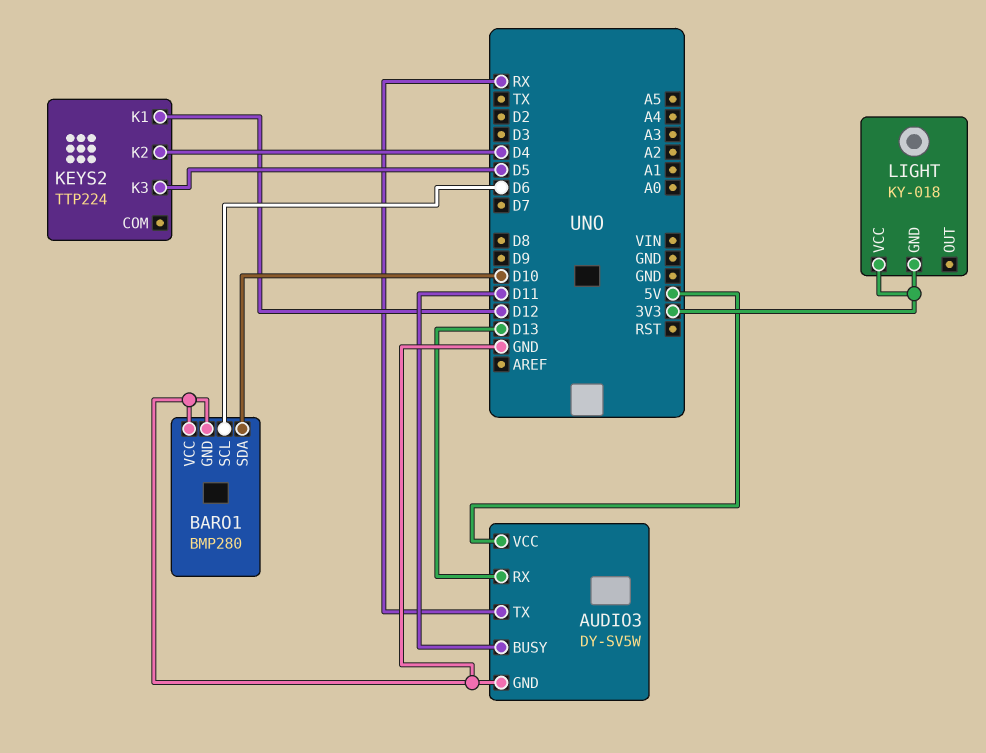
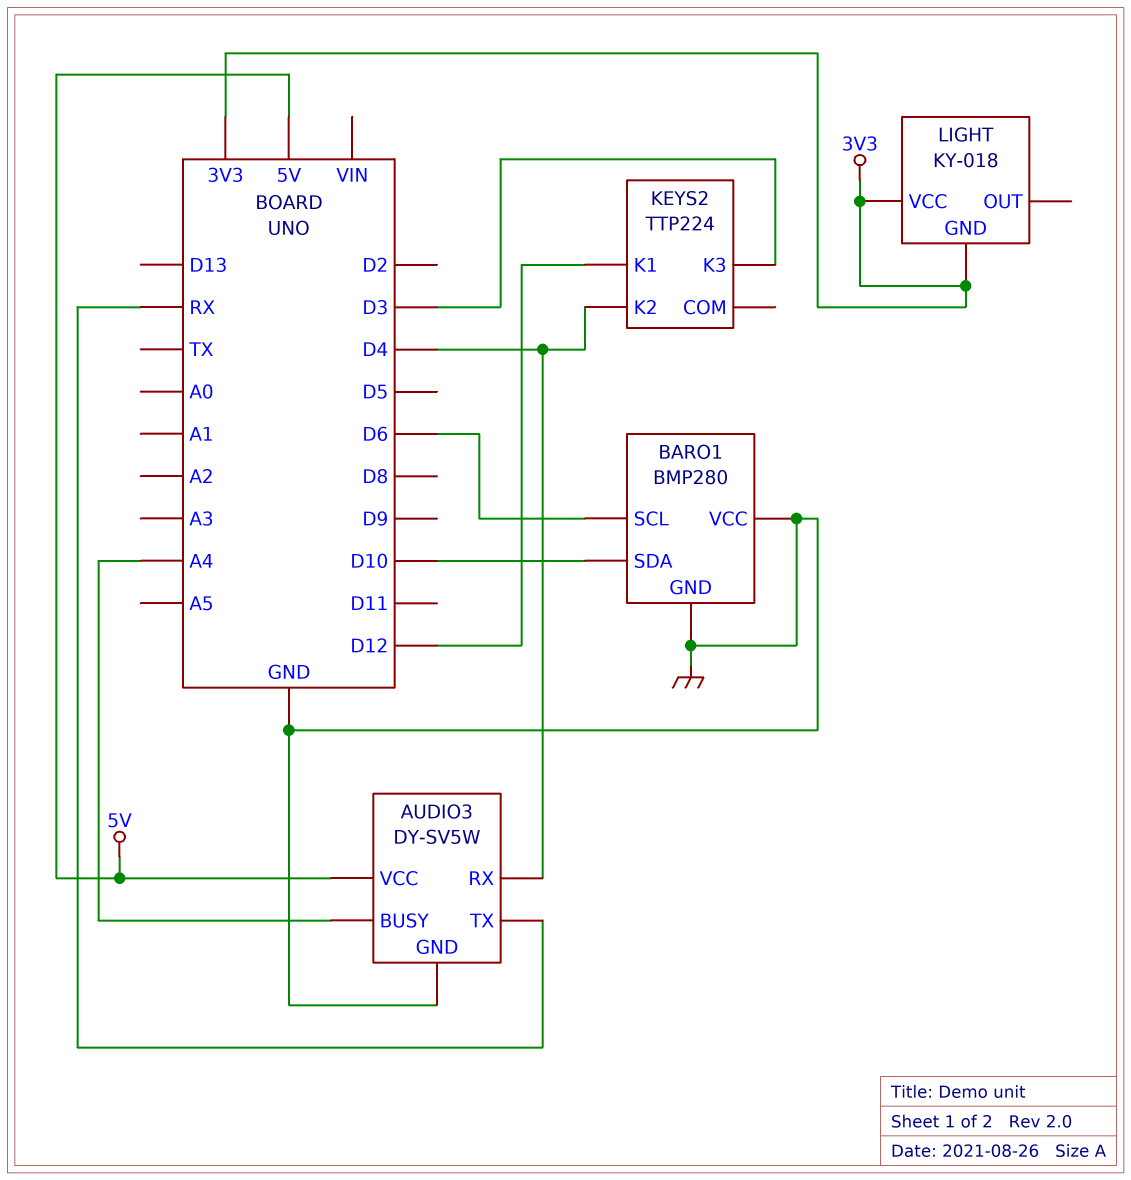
AUDIO3 pin BUSY: D11 -> A4
AUDIO3 pin RX: D13 -> D4
KEYS2 pin K3: D5 -> D3

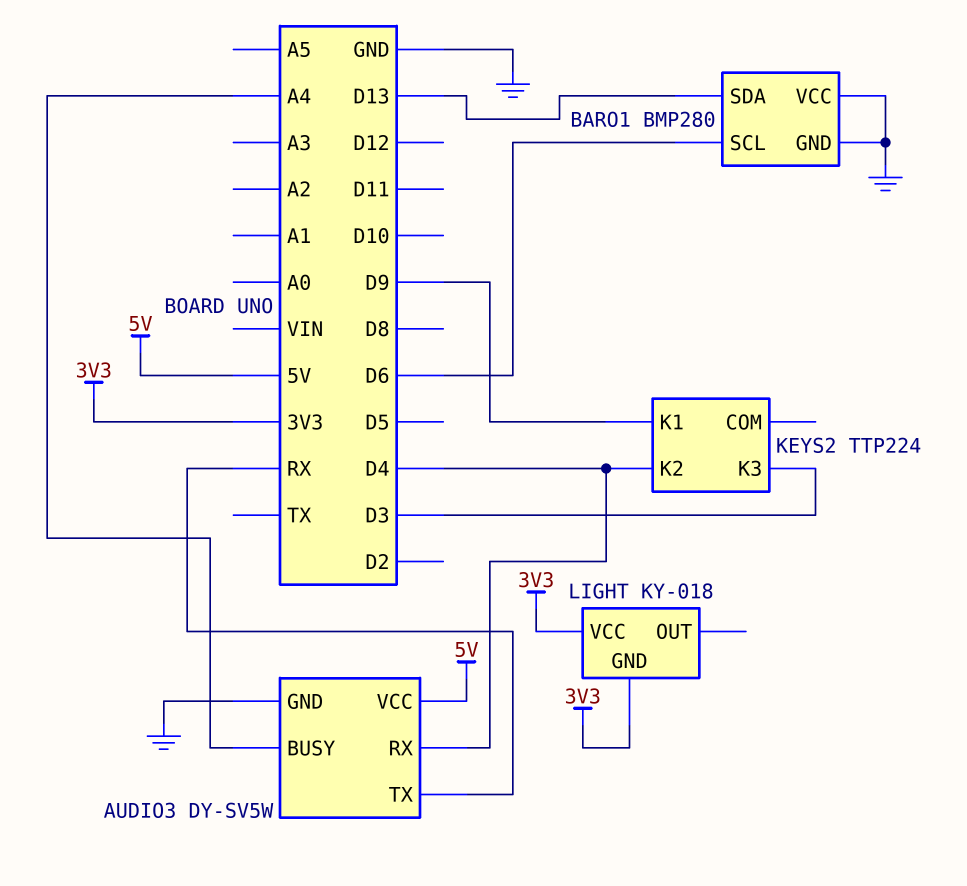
BARO1 pin SDA: D10 -> D13
KEYS2 pin K1: D12 -> D9

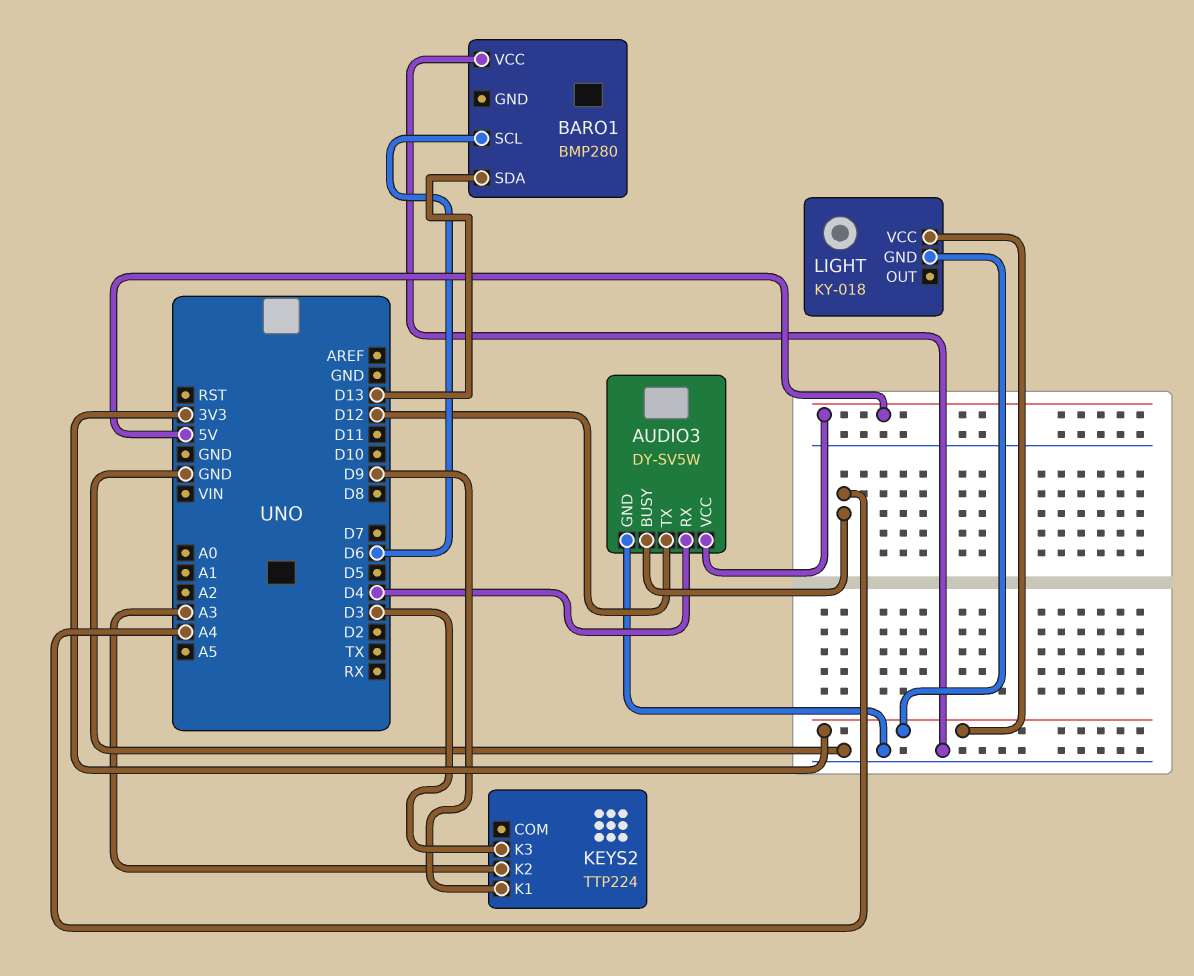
AUDIO3 pin TX: RX -> D12
BARO1 pin GND: GND -> none
KEYS2 pin K2: D4 -> A3

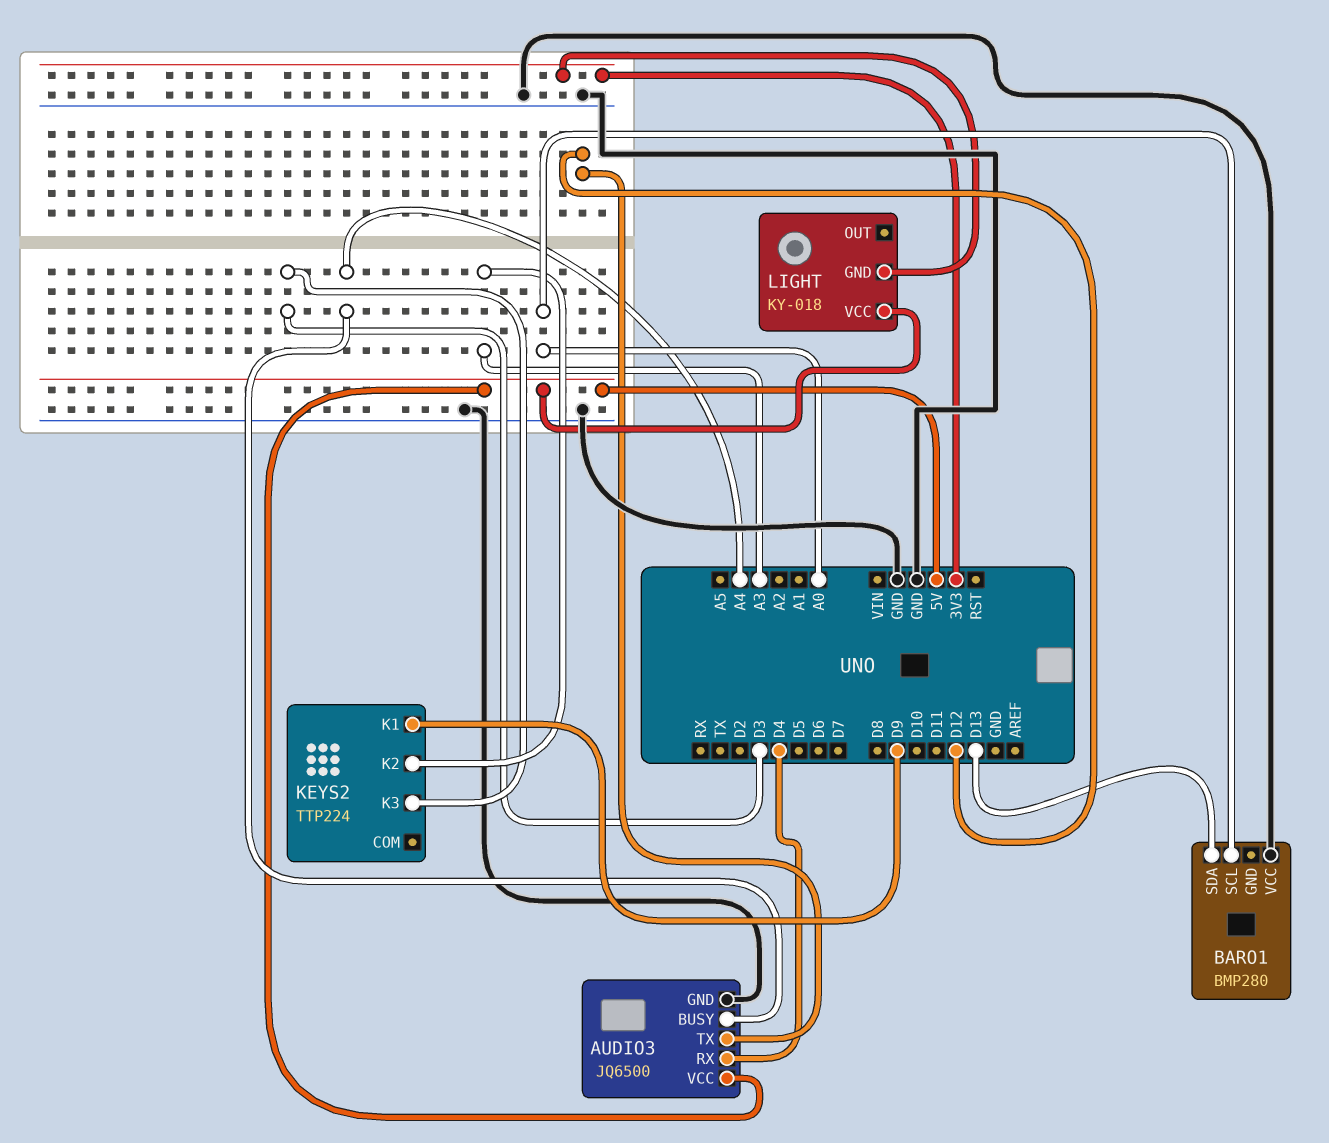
AUDIO3: DY-SV5W -> JQ6500
BARO1 pin SCL: D6 -> A0
LIGHT pin VCC: 3V3 -> 5V

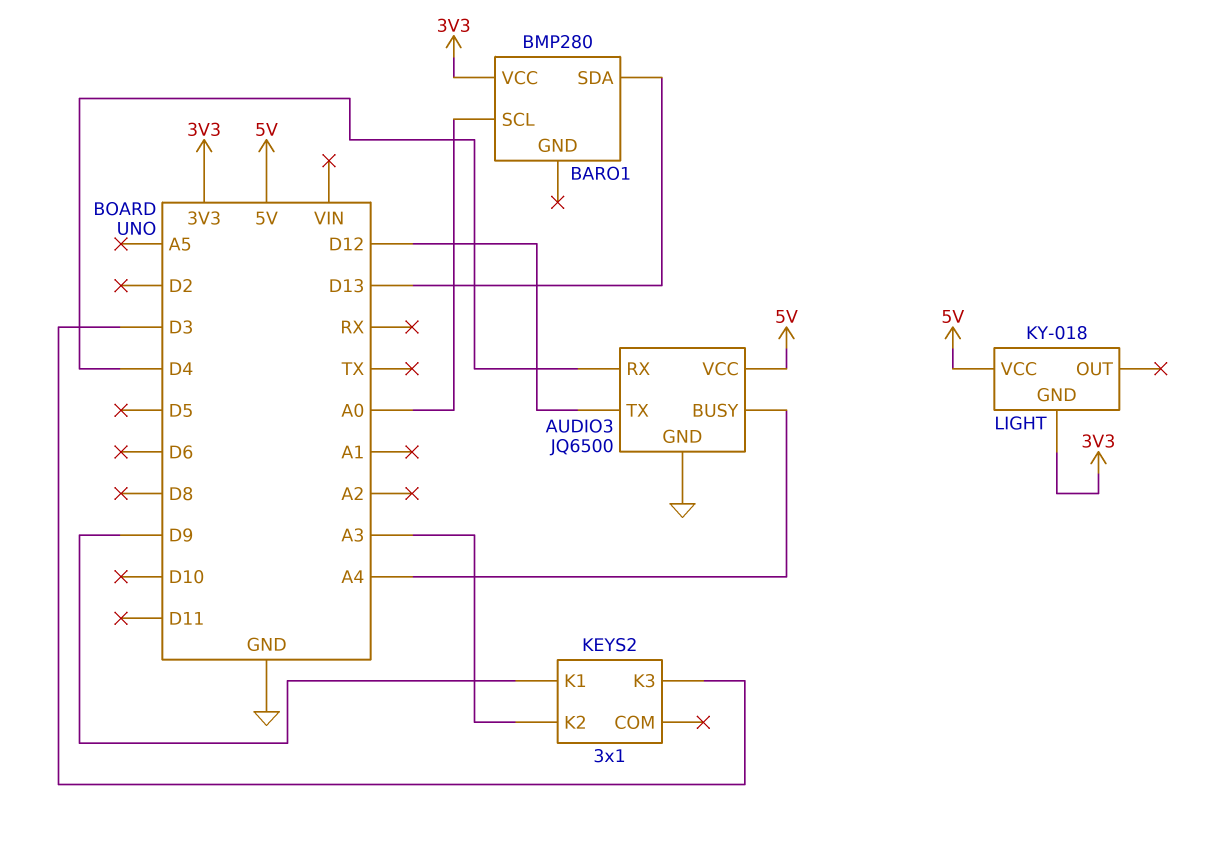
BARO1 pin VCC: GND -> 3V3
KEYS2: TTP224 -> 3x1

